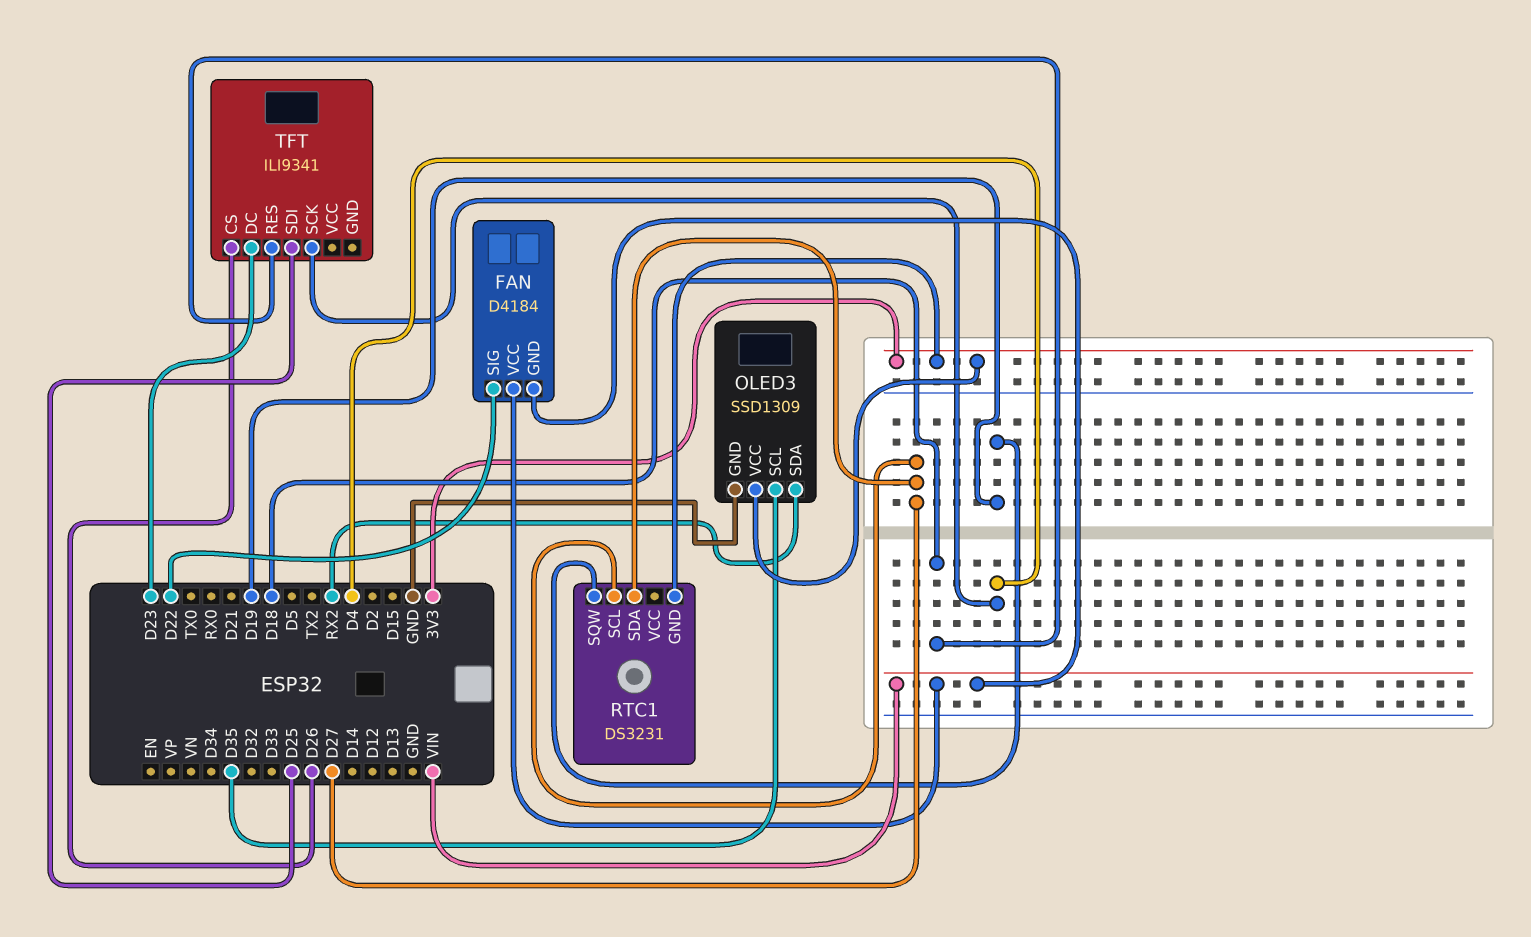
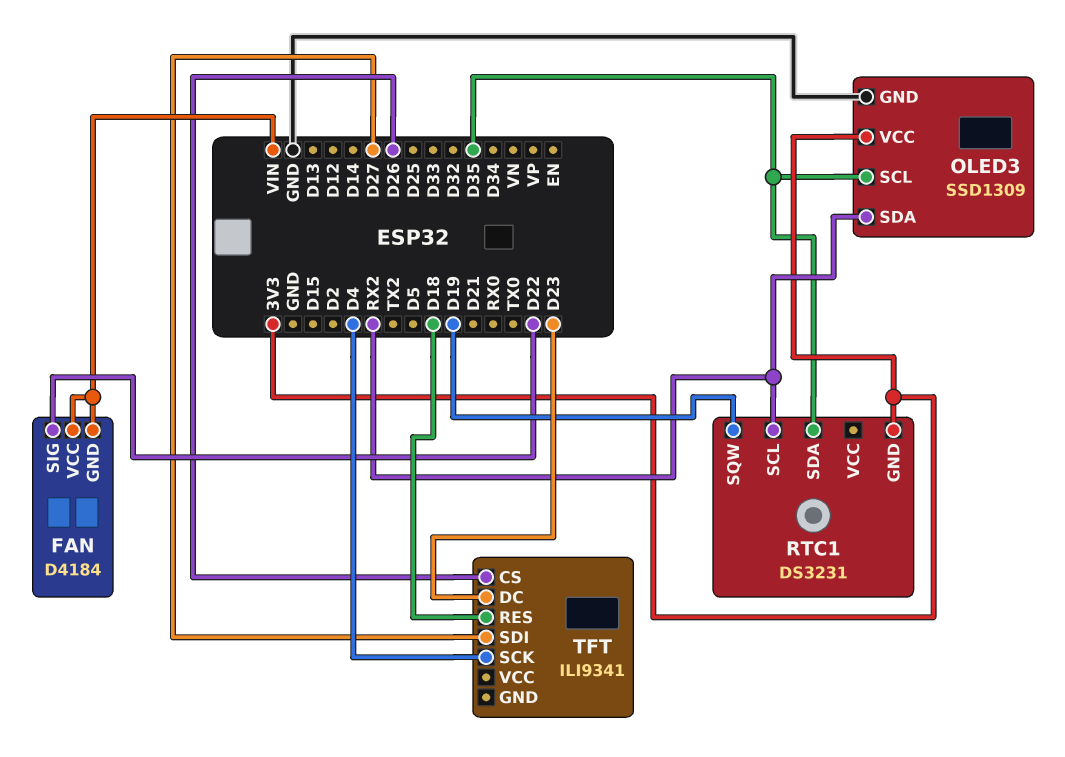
RTC1 pin SCL: D27 -> RX2
RTC1 pin SDA: D27 -> D35
TFT pin SDI: D25 -> D27

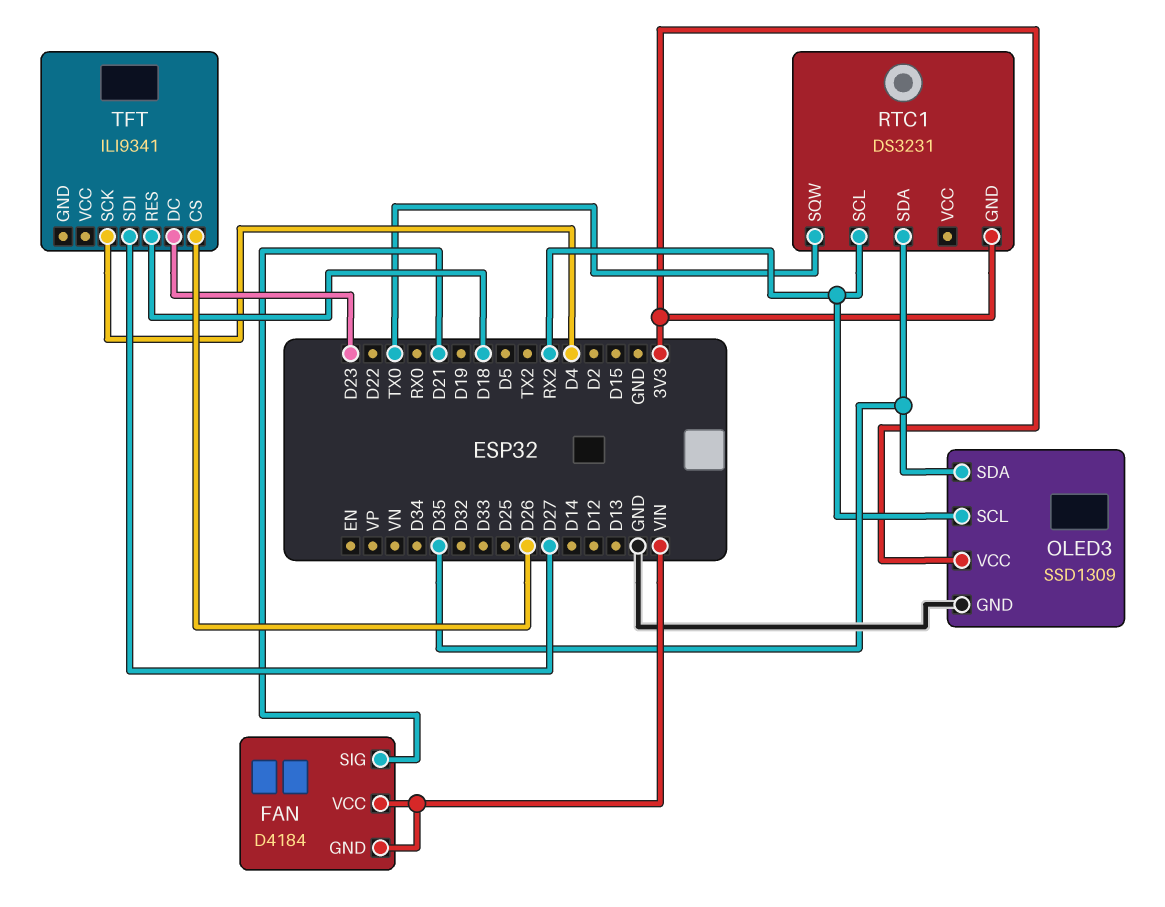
FAN pin SIG: D22 -> D21
OLED3 pin SCL: D35 -> RX2
OLED3 pin SDA: RX2 -> D35
RTC1 pin SQW: D19 -> TX0

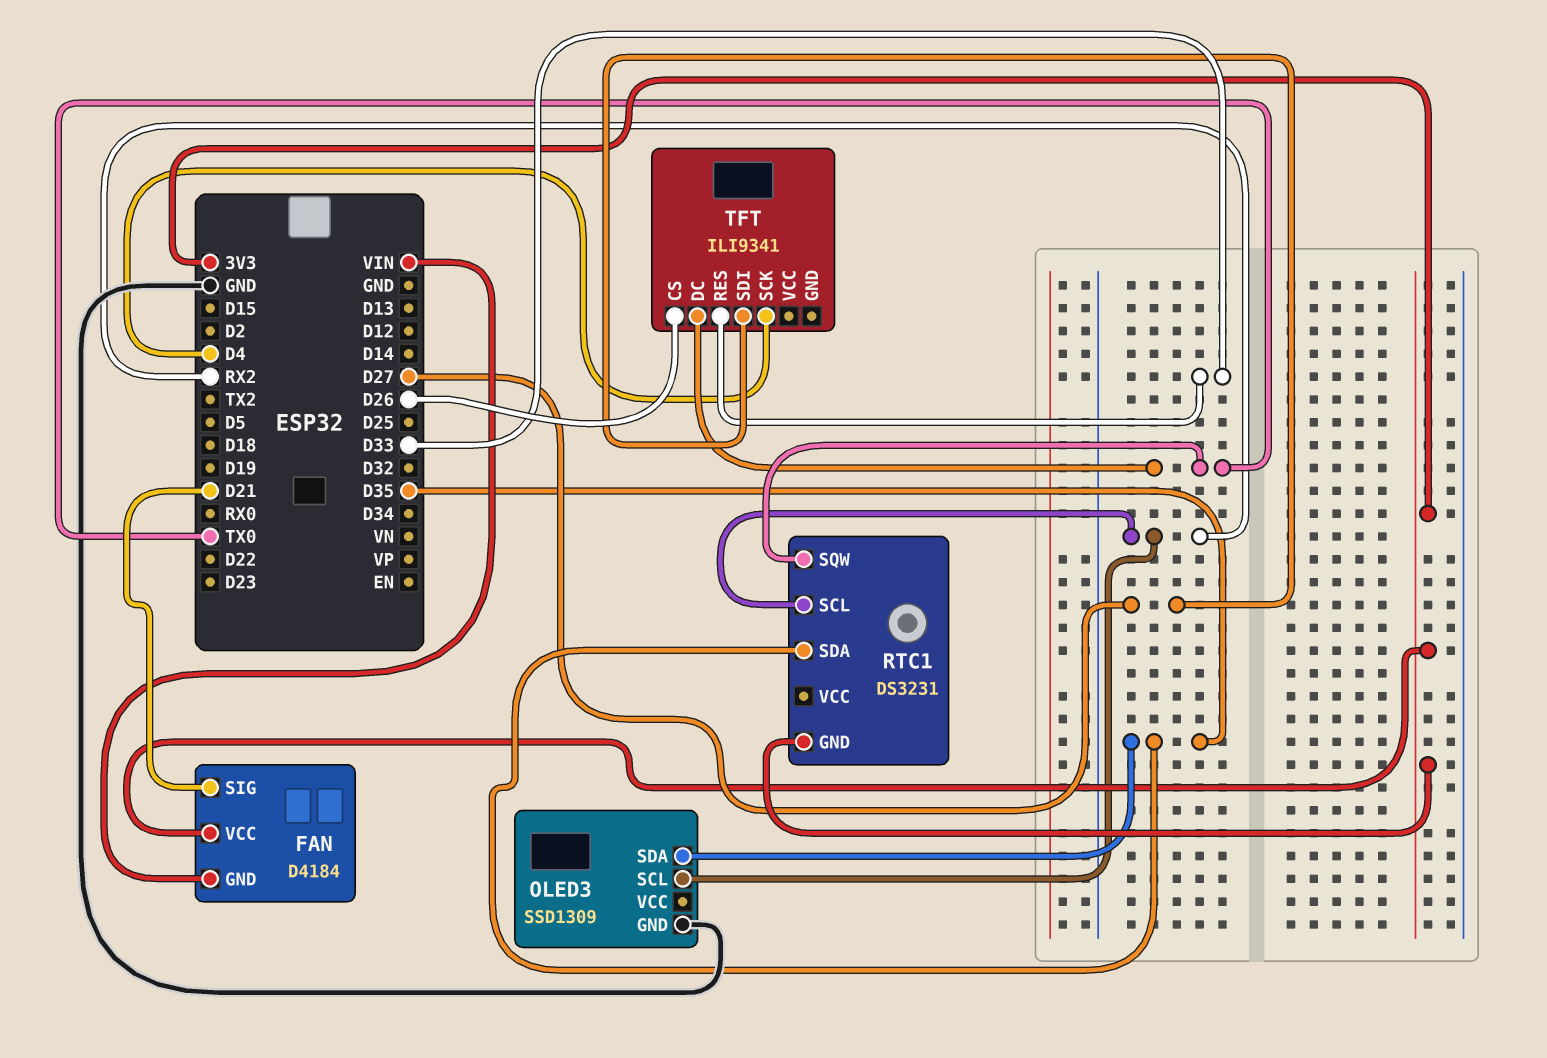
FAN pin VCC: VIN -> 3V3
OLED3 pin VCC: 3V3 -> none
TFT pin DC: D23 -> TX0
TFT pin RES: D18 -> D33

